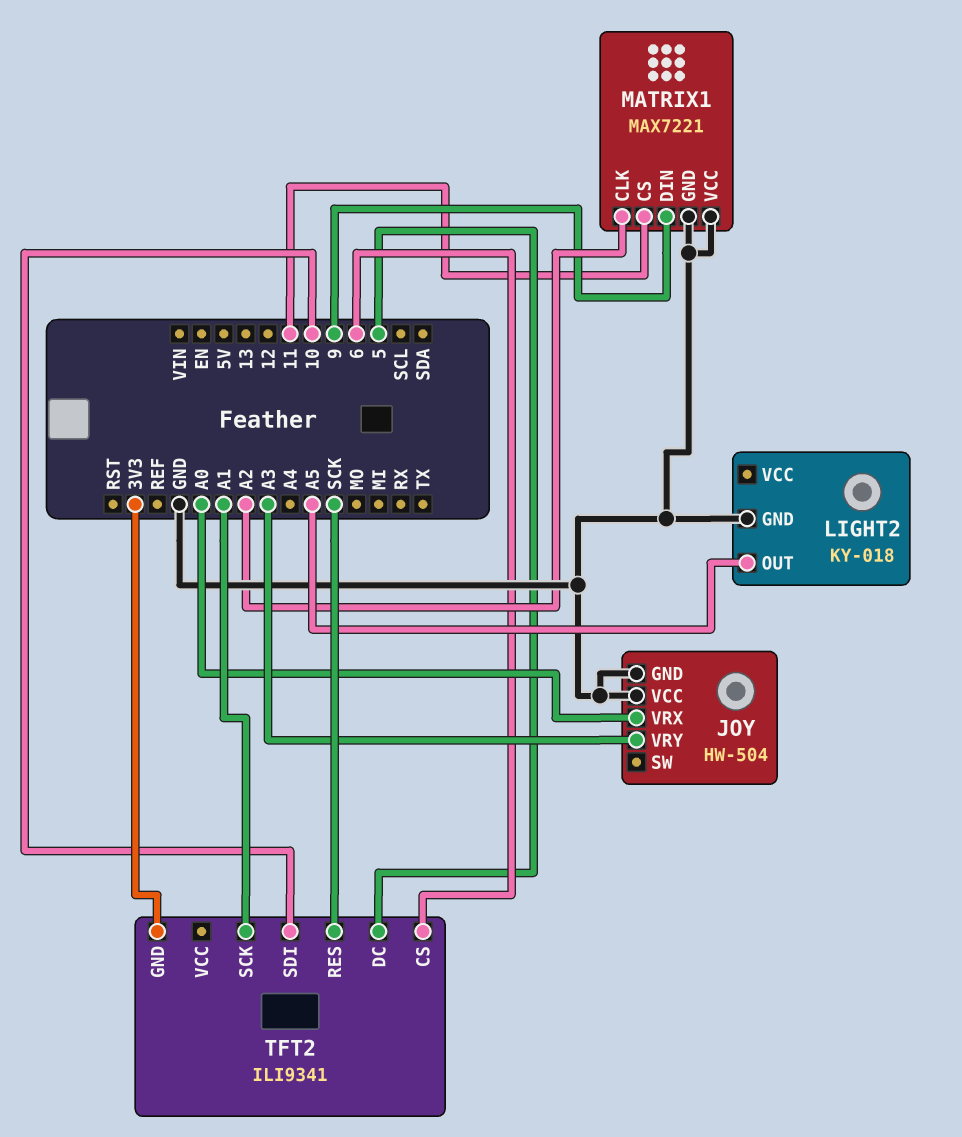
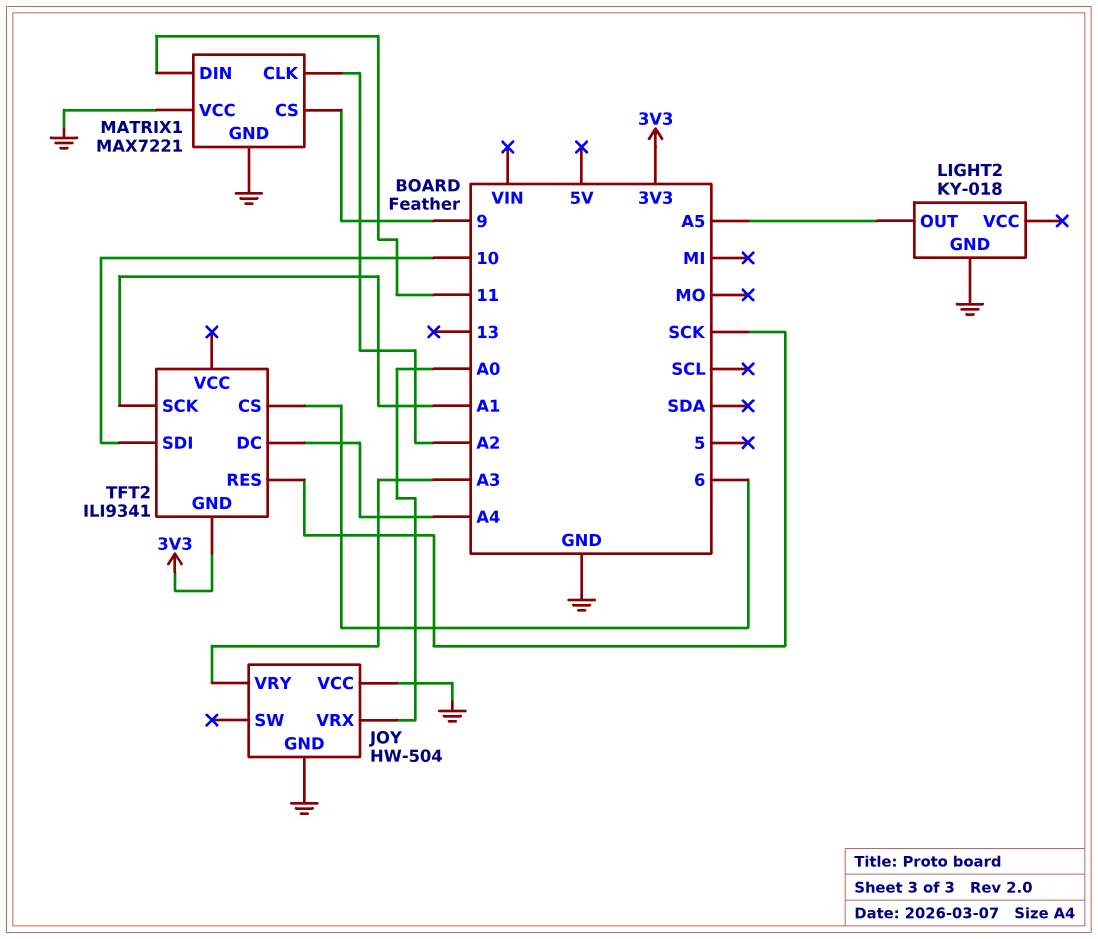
MATRIX1 pin CS: 11 -> 9
MATRIX1 pin DIN: 9 -> 11
TFT2 pin DC: 5 -> A4

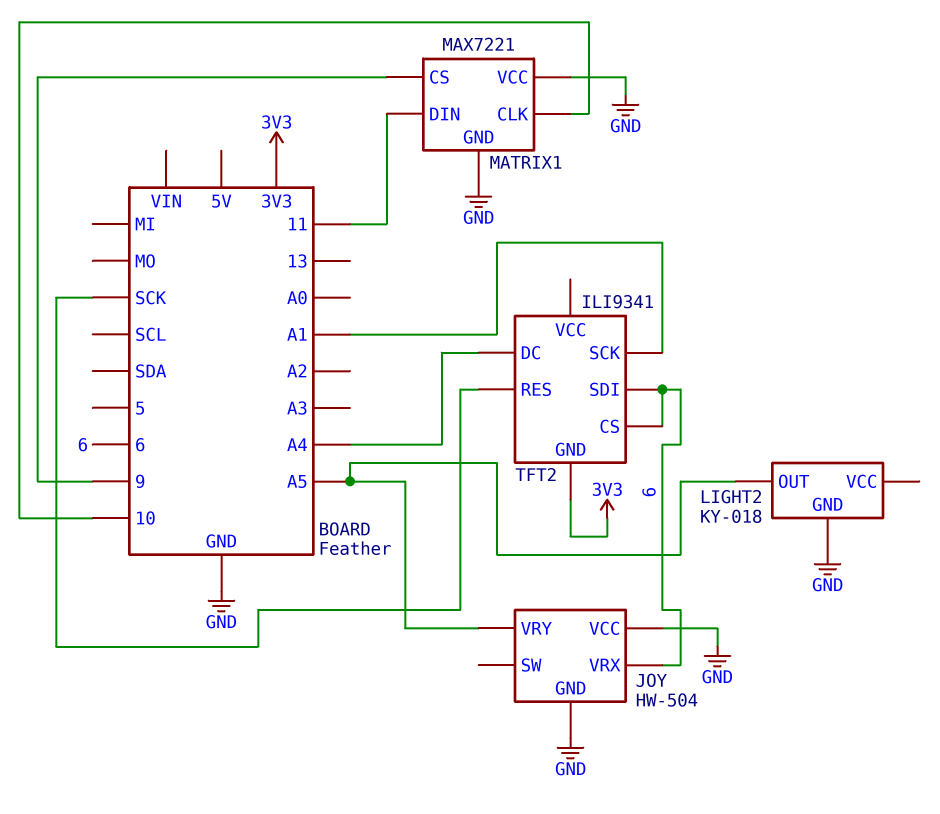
JOY pin VRX: A0 -> 6
JOY pin VRY: A3 -> A5
MATRIX1 pin CLK: A2 -> 10
TFT2 pin SDI: 10 -> 6

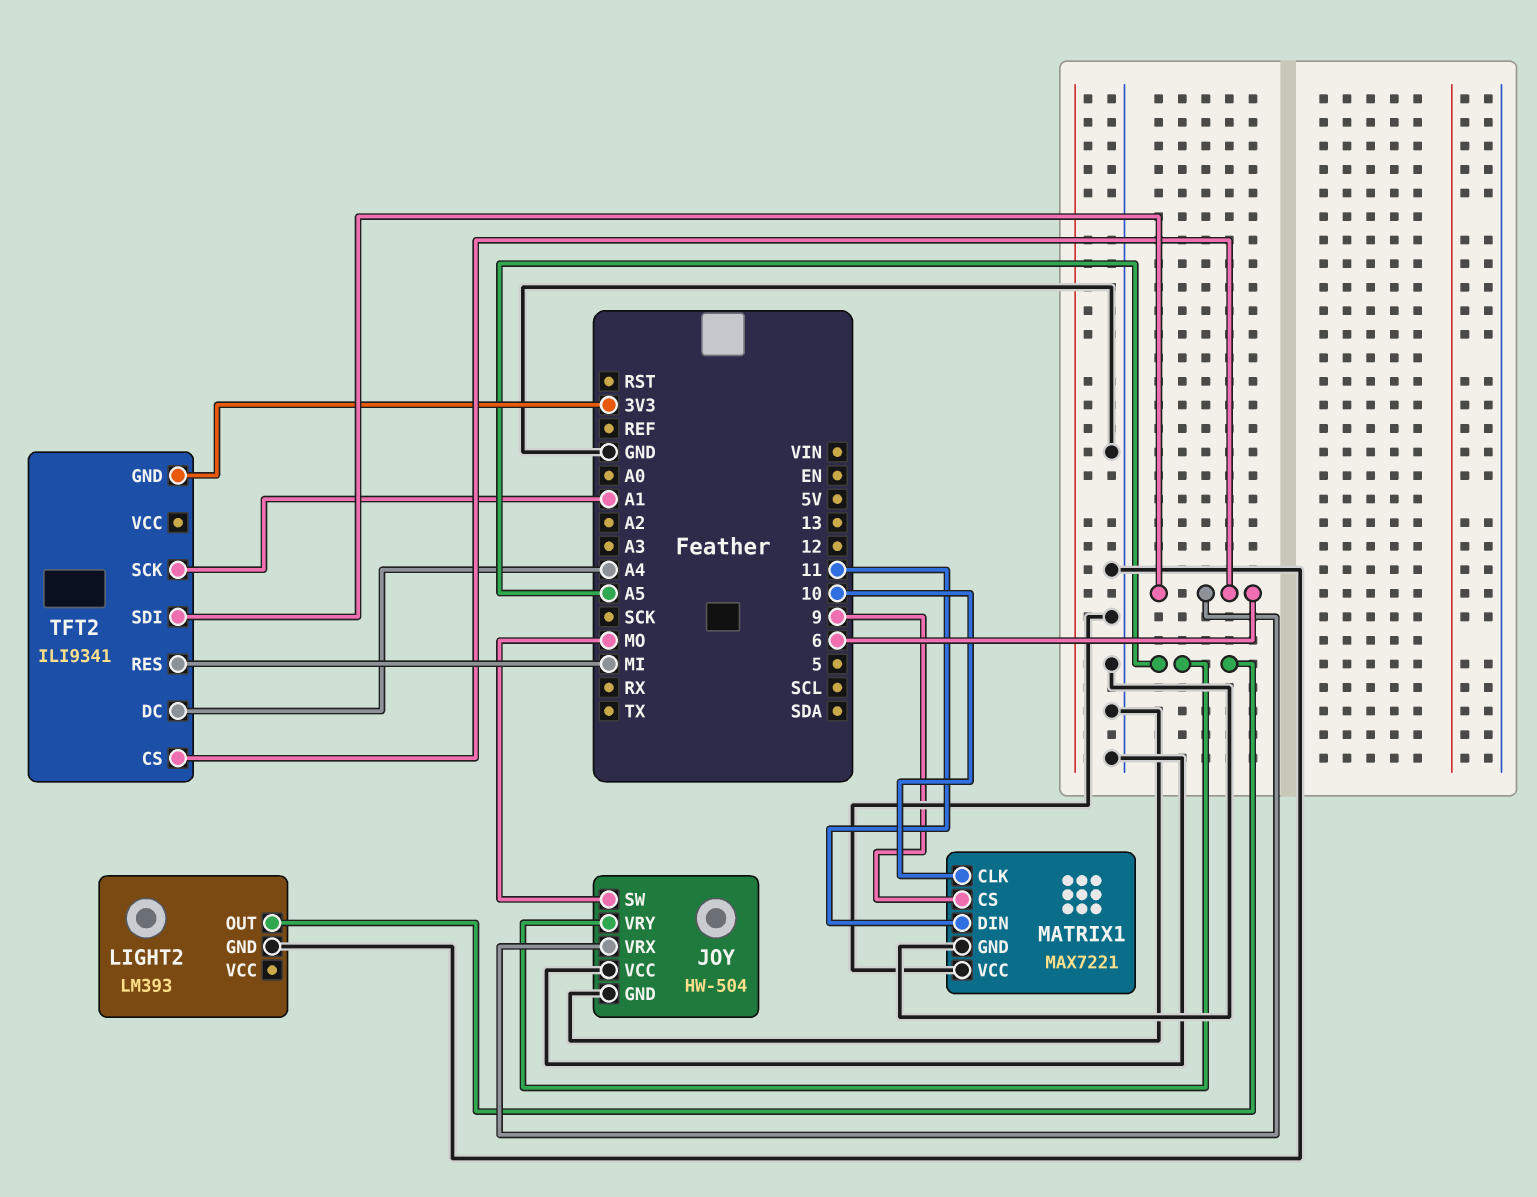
JOY pin SW: none -> MO
LIGHT2: KY-018 -> LM393
TFT2 pin RES: SCK -> MI

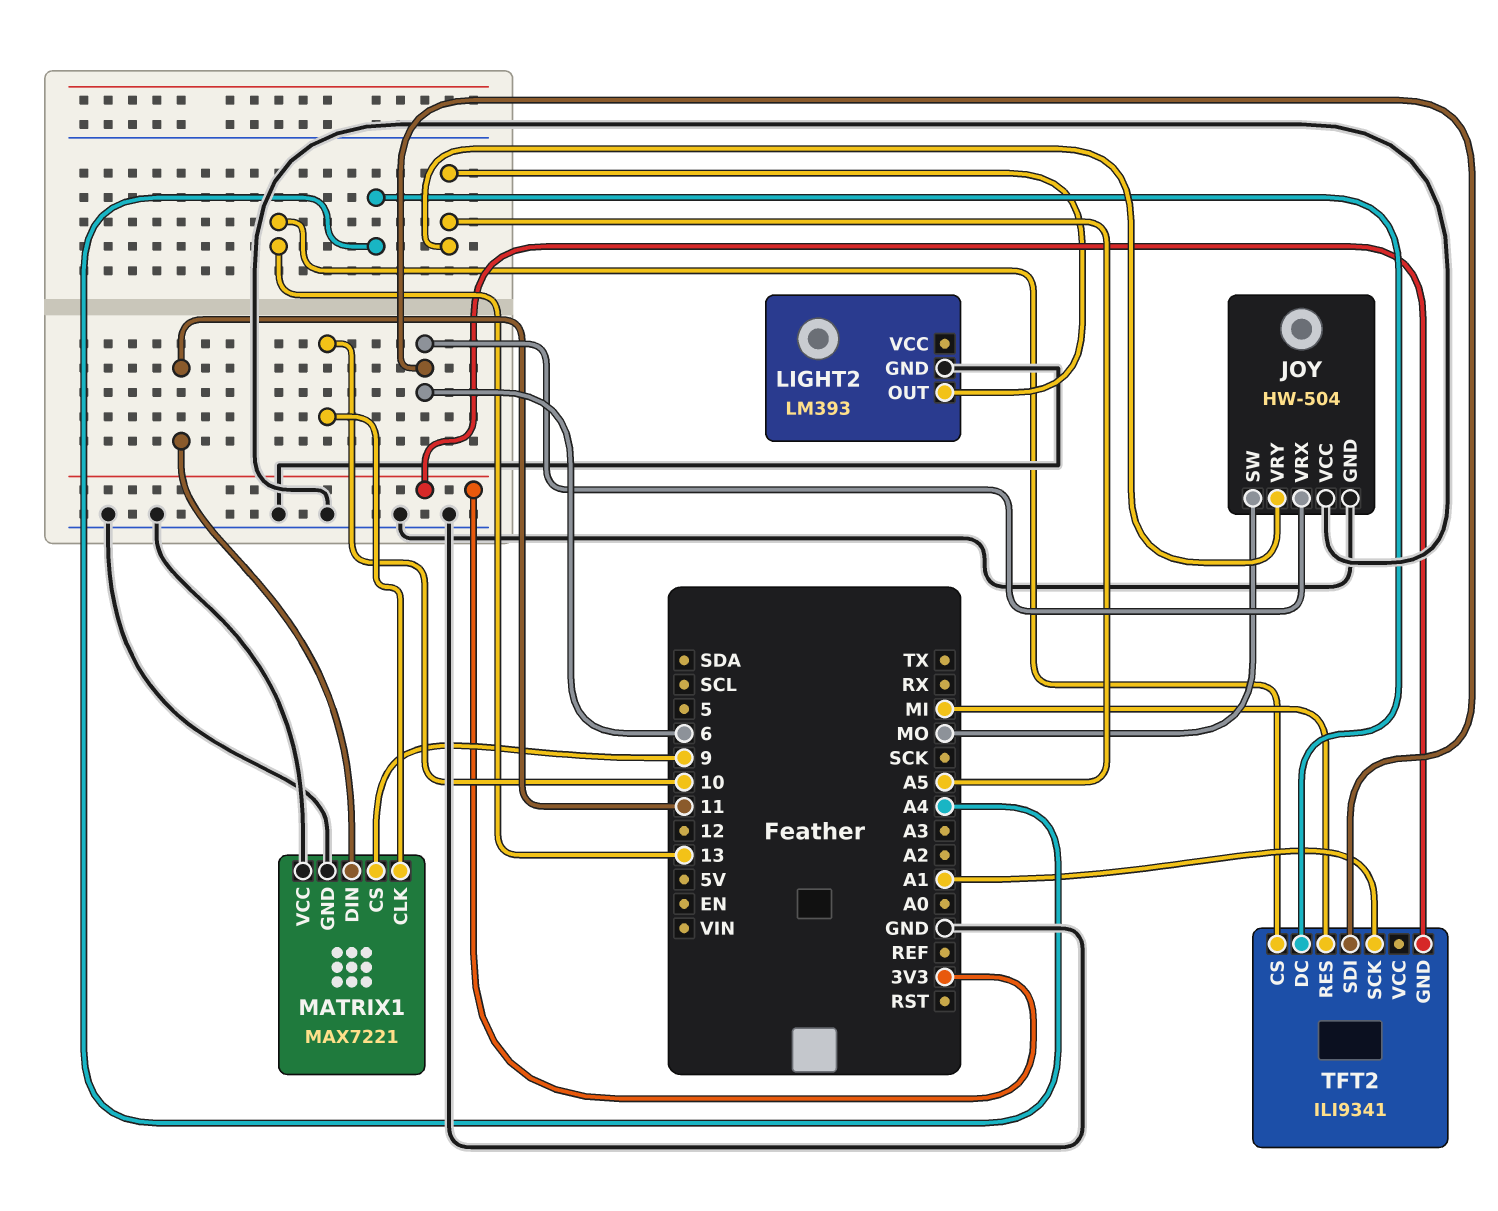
TFT2 pin CS: 6 -> 13

